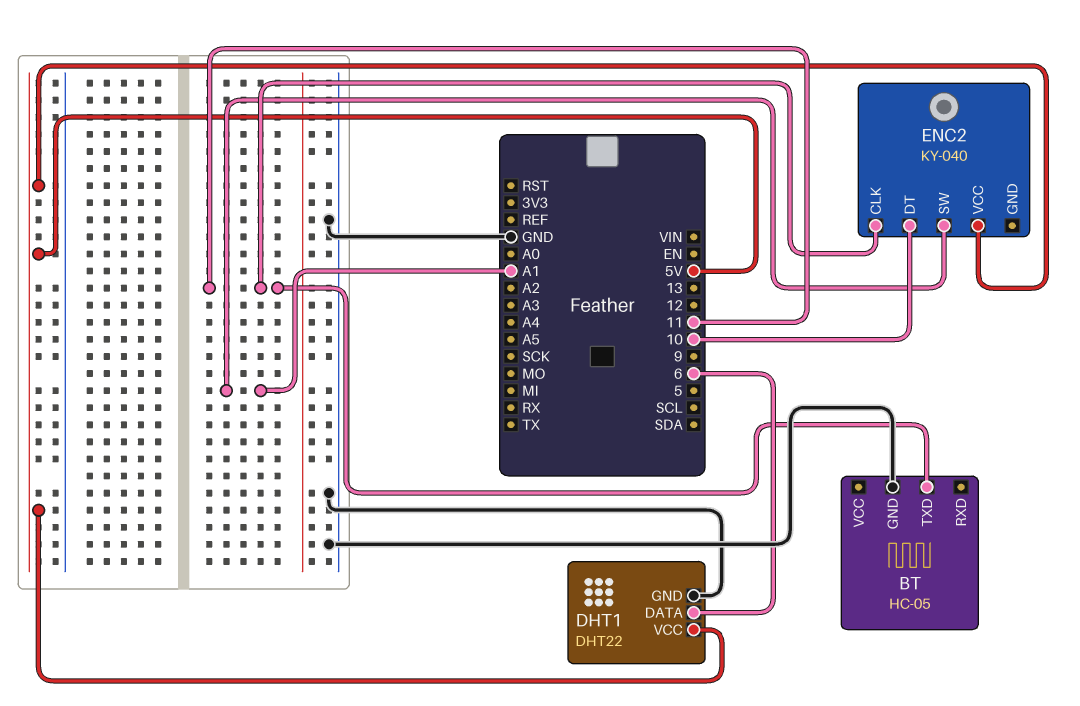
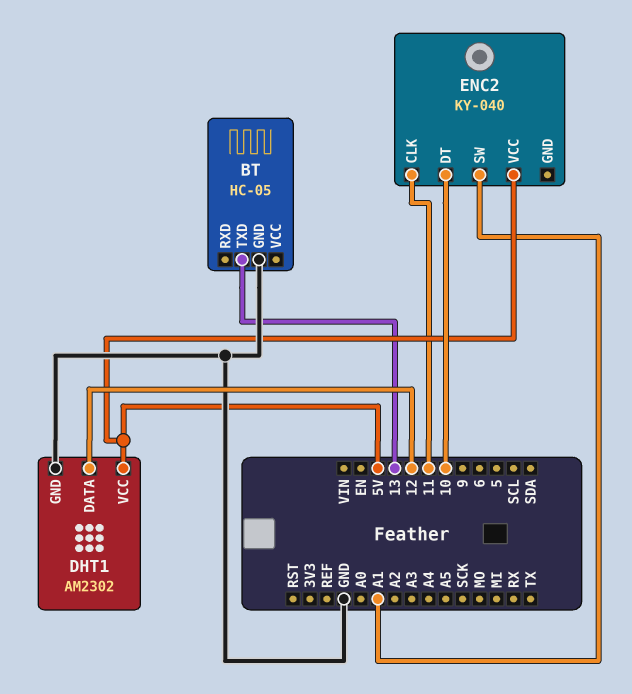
BT pin TXD: 11 -> 13
DHT1: DHT22 -> AM2302
DHT1 pin DATA: 6 -> 12

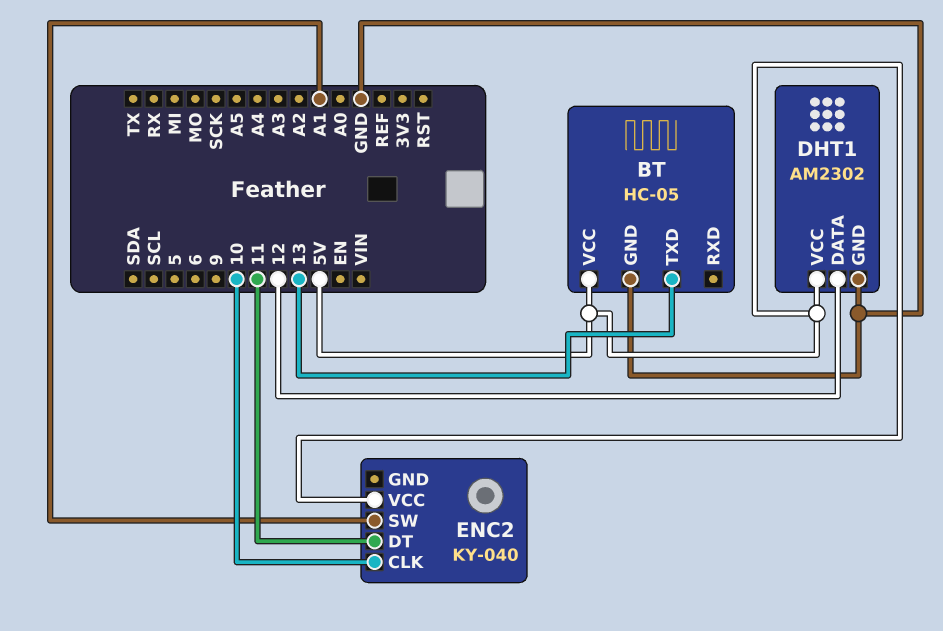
BT pin VCC: none -> 5V
ENC2 pin CLK: 11 -> 10
ENC2 pin DT: 10 -> 11

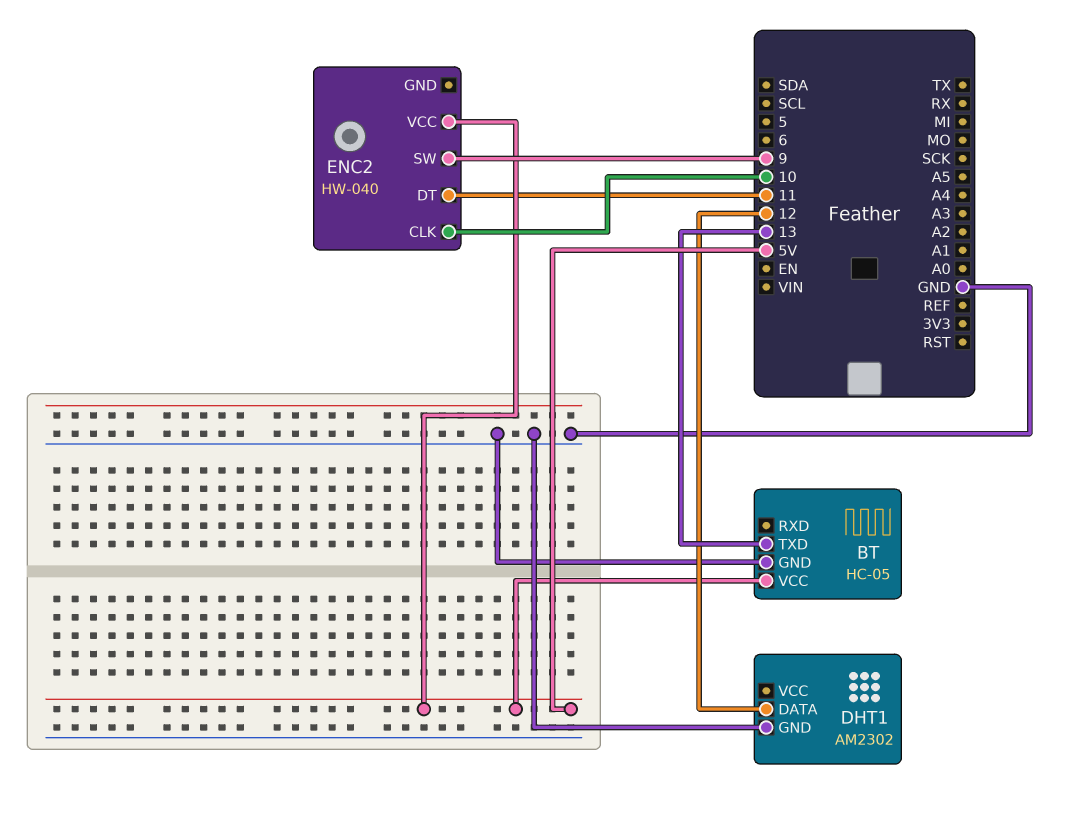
DHT1 pin VCC: 5V -> none
ENC2: KY-040 -> HW-040
ENC2 pin SW: A1 -> 9

